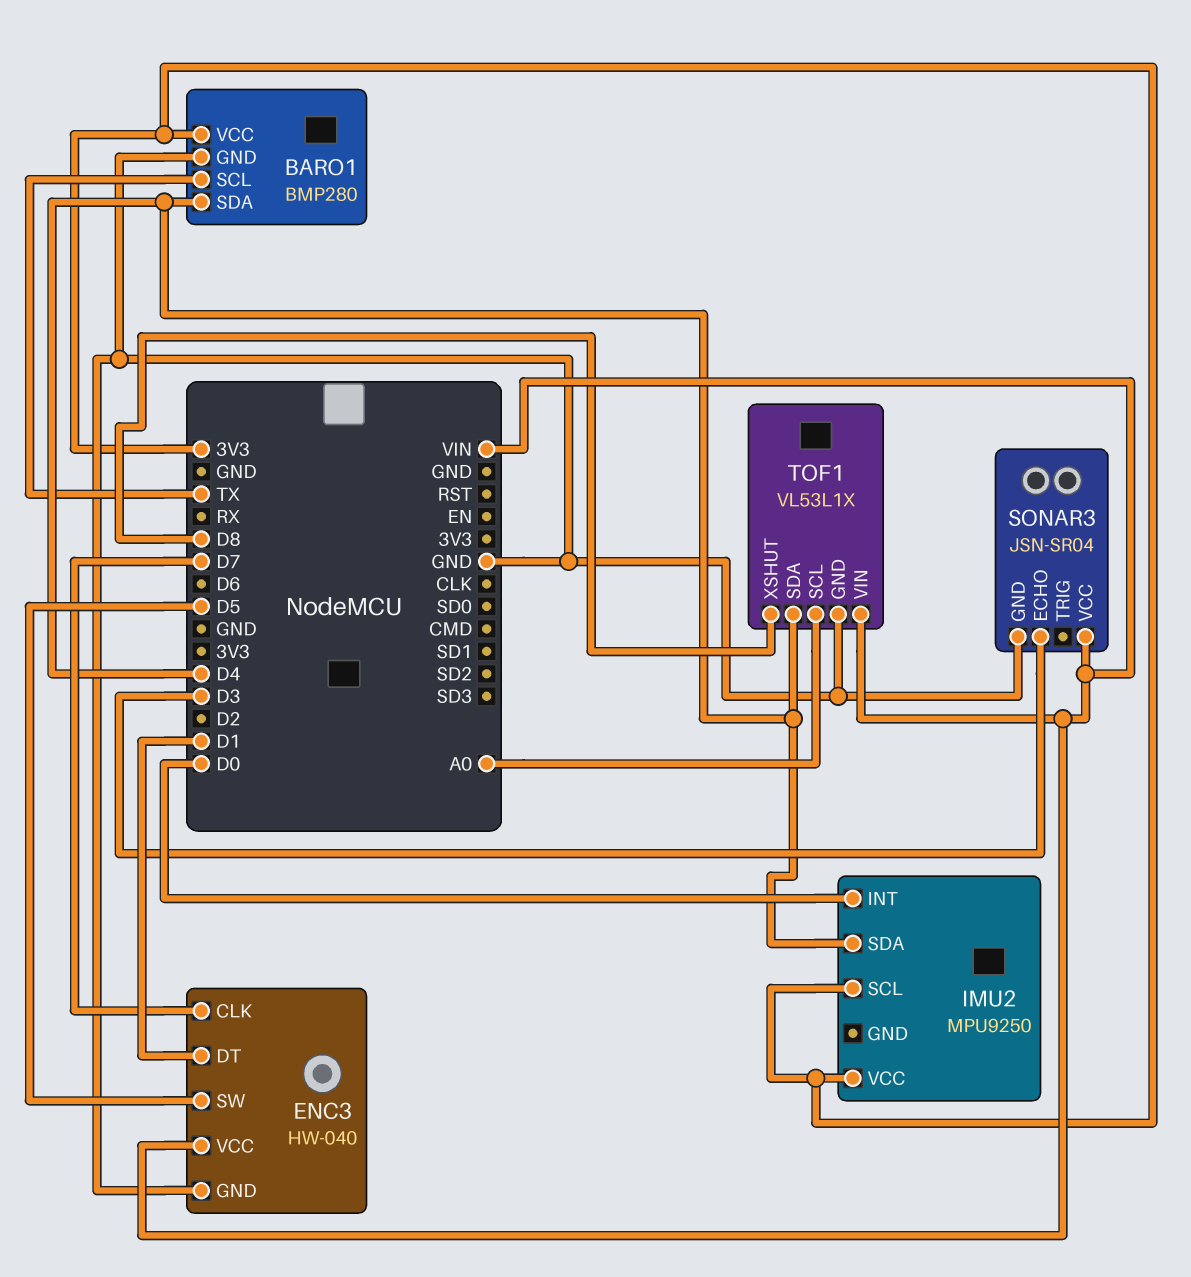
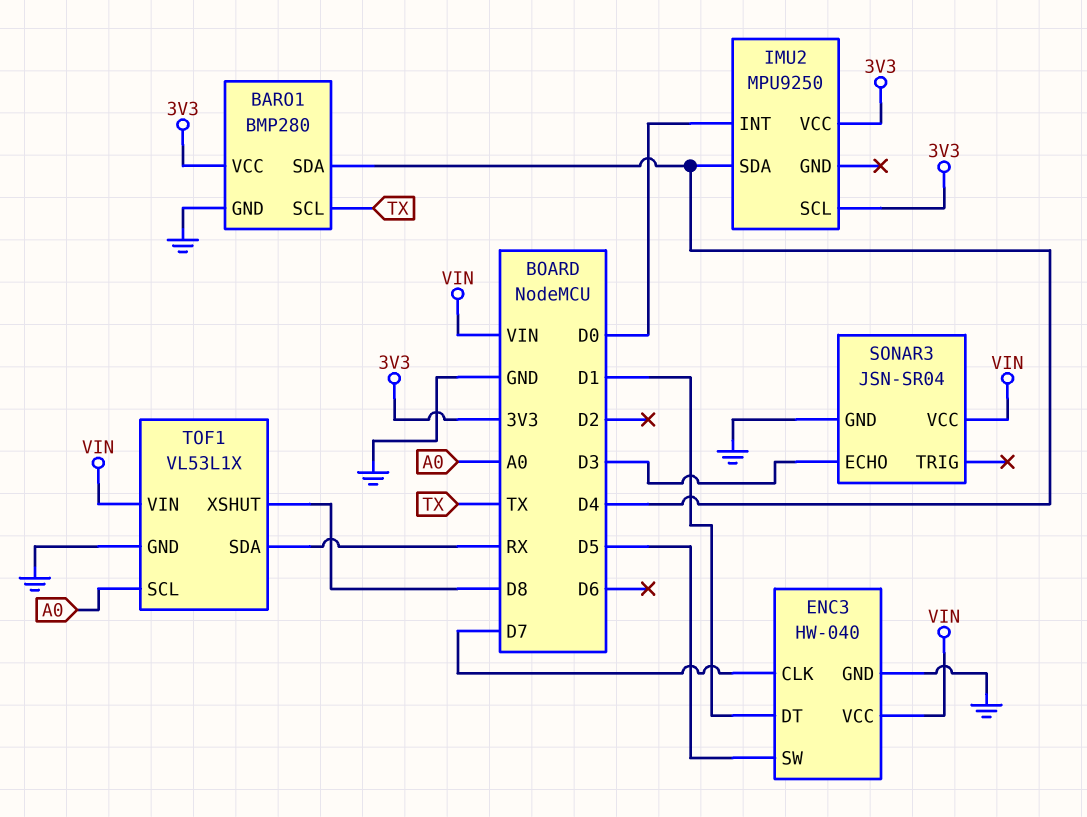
TOF1 pin SDA: D4 -> RX

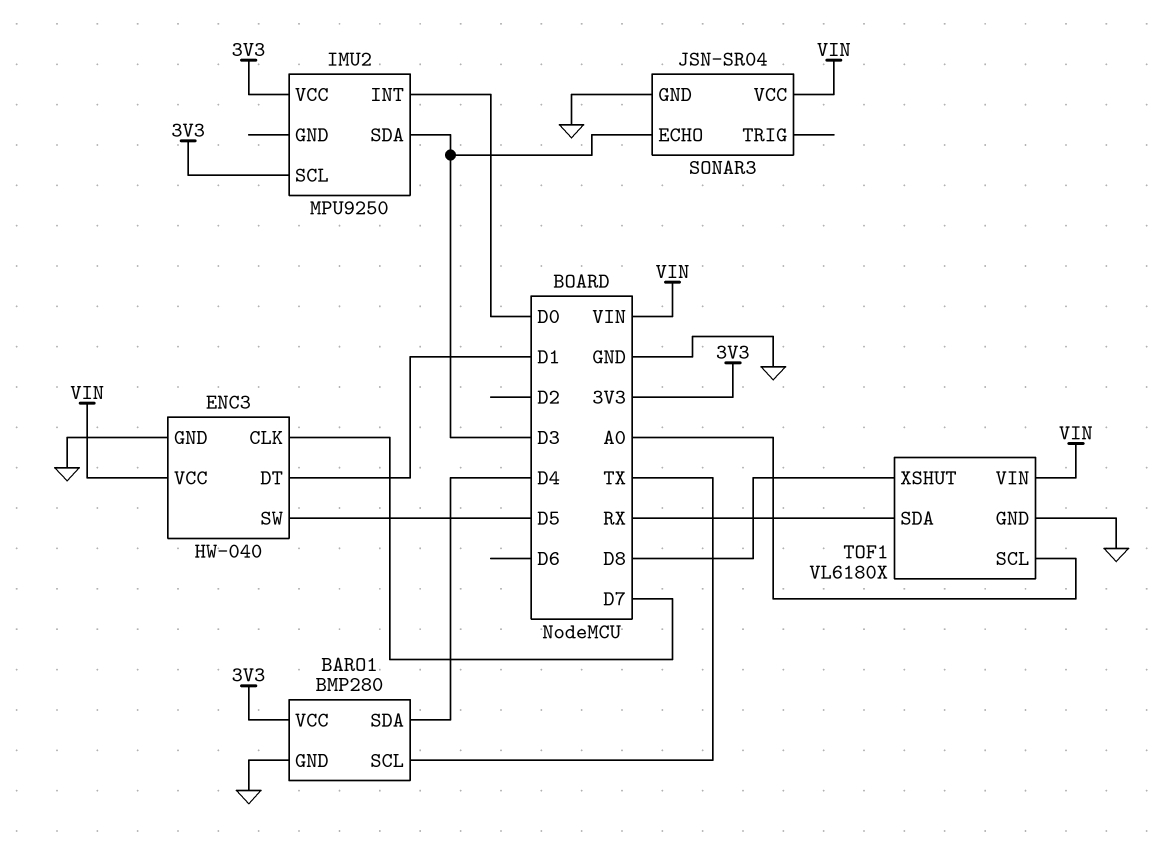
IMU2 pin SDA: D4 -> D3
TOF1: VL53L1X -> VL6180X

